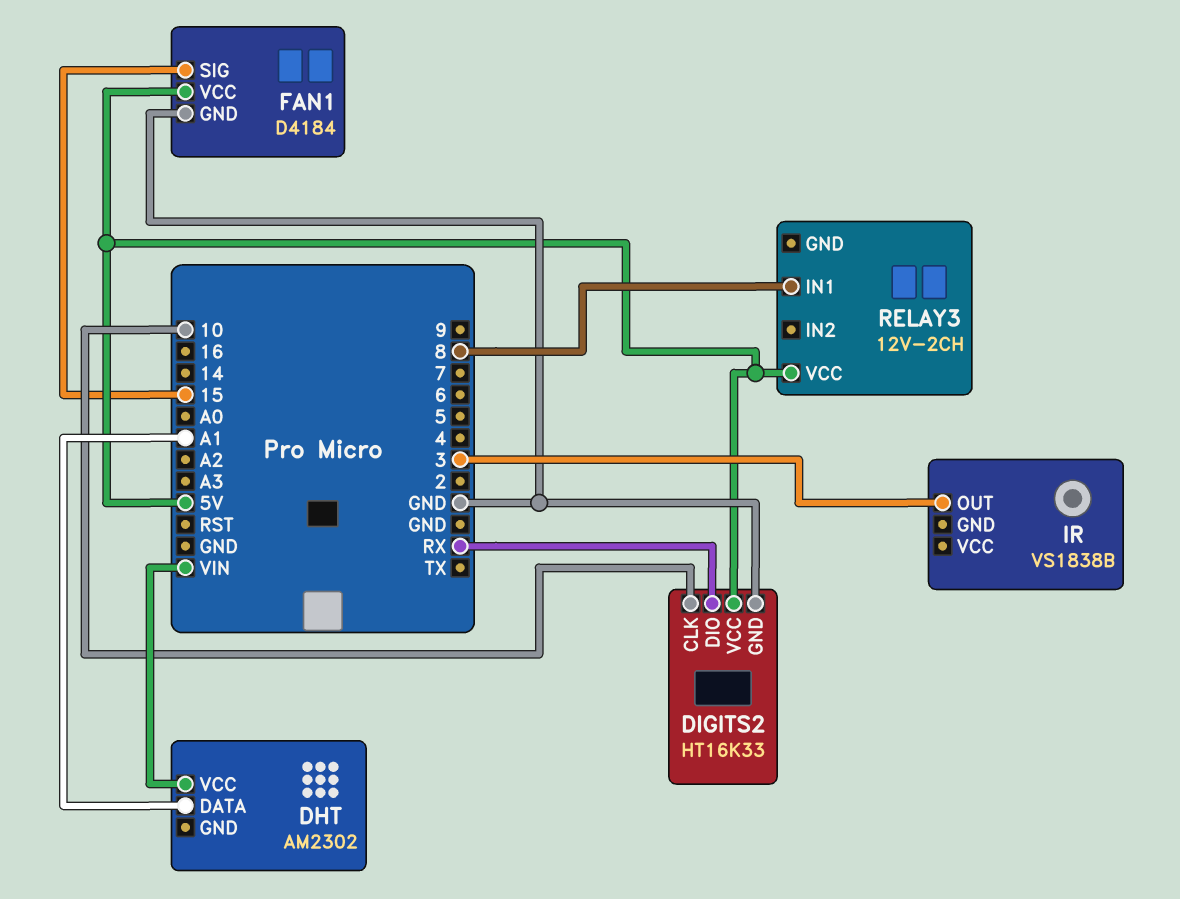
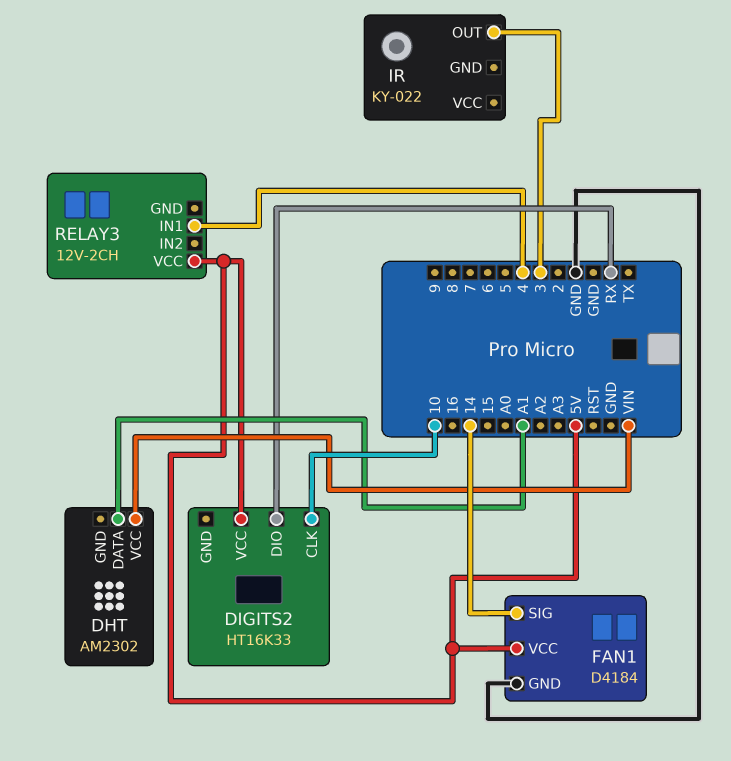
DIGITS2 pin GND: GND -> none
FAN1 pin SIG: 15 -> 14
IR: VS1838B -> KY-022
RELAY3 pin IN1: 8 -> 4

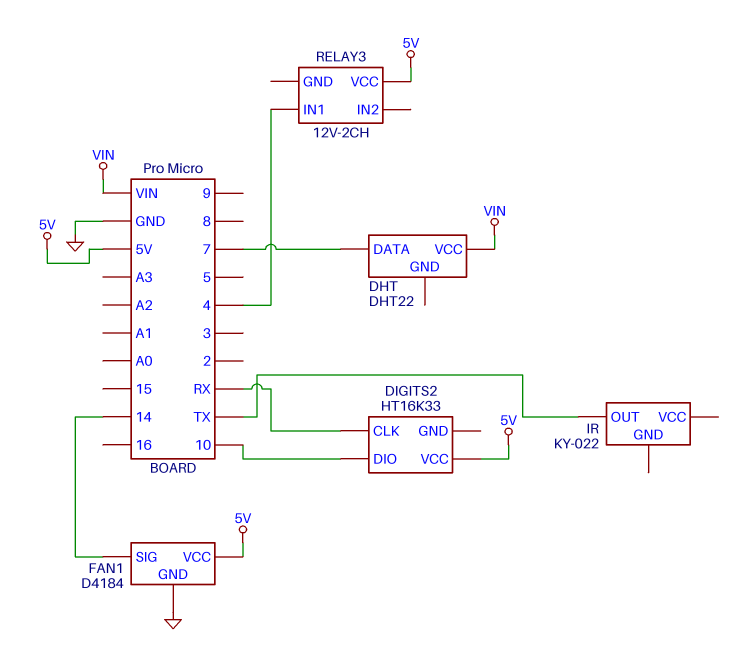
DHT: AM2302 -> DHT22
DHT pin DATA: A1 -> 7
DIGITS2 pin CLK: 10 -> RX
DIGITS2 pin DIO: RX -> 10
IR pin OUT: 3 -> TX

